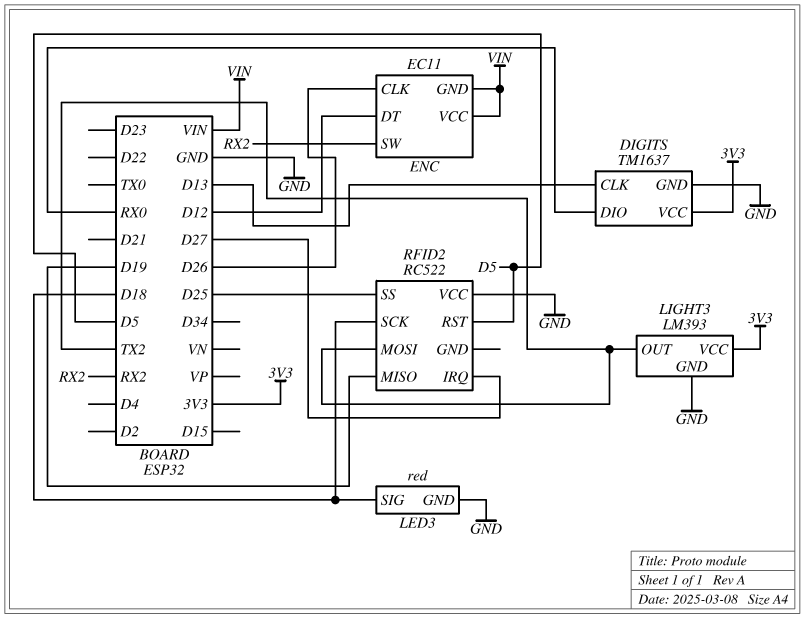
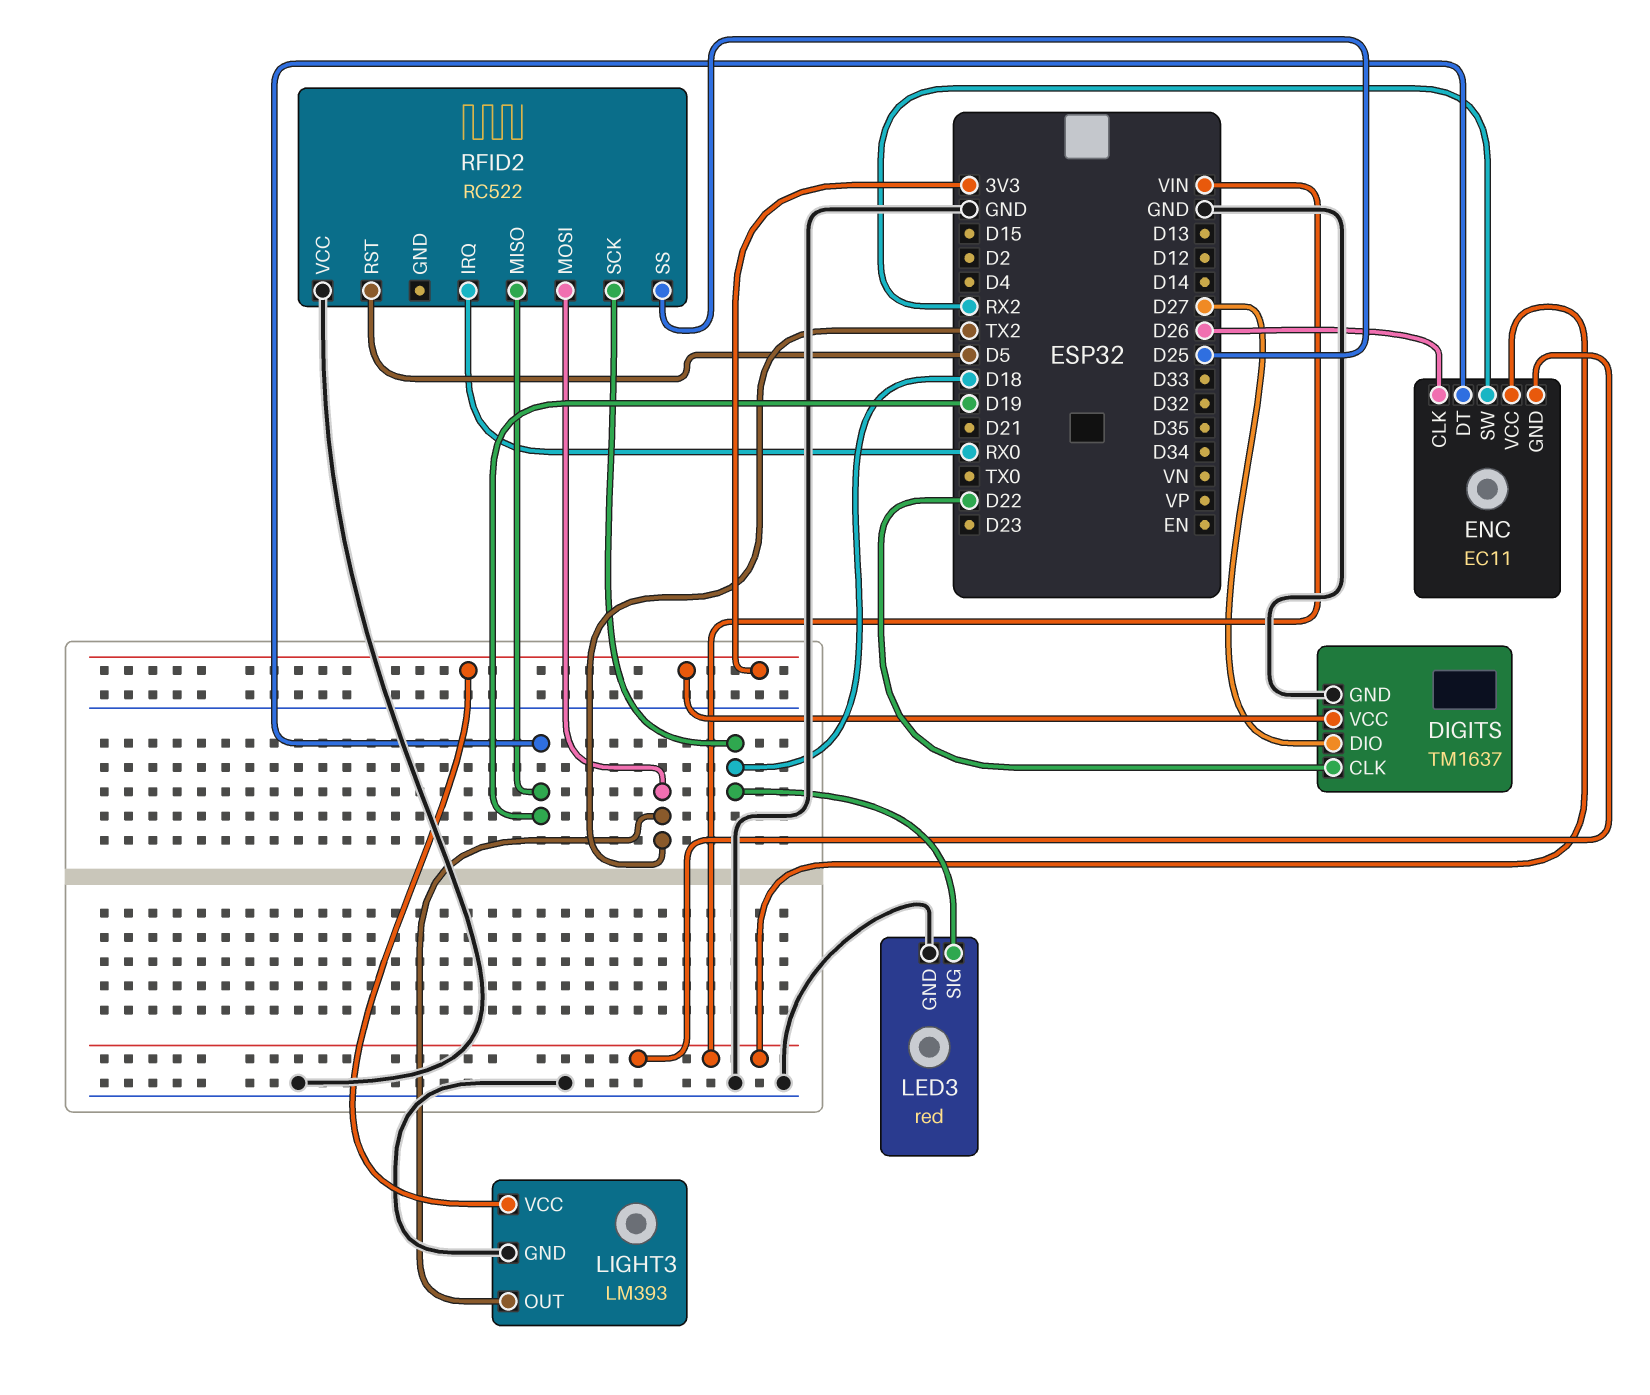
DIGITS pin CLK: D13 -> D22
DIGITS pin DIO: RX0 -> D27
ENC pin DT: D12 -> D19
RFID2 pin IRQ: D27 -> RX0

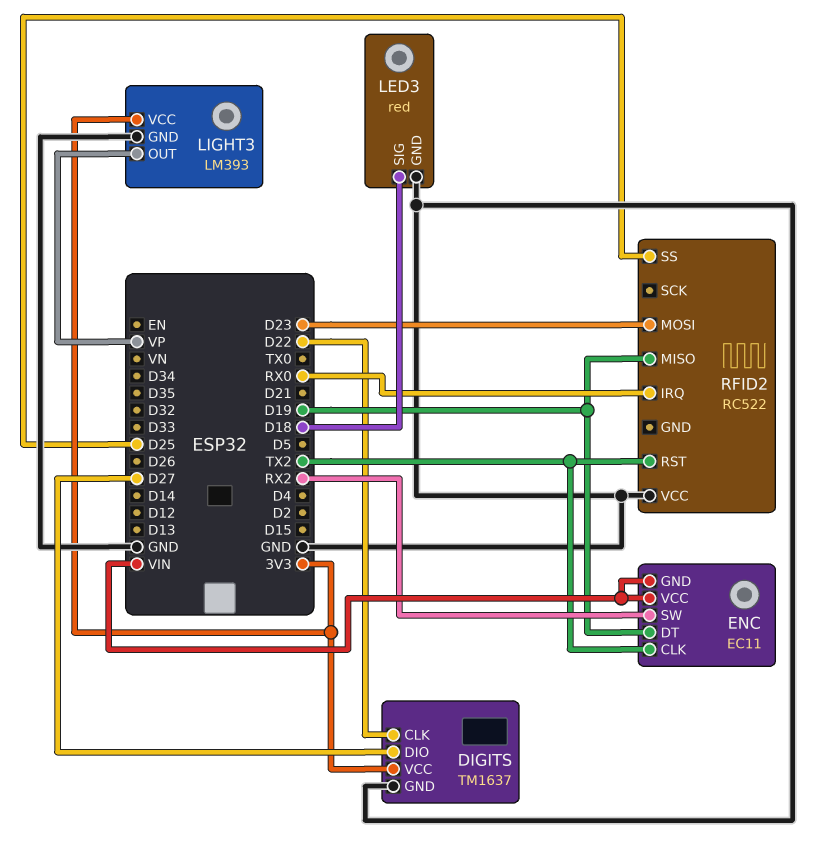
ENC pin CLK: D26 -> TX2
LIGHT3 pin OUT: TX2 -> VP
RFID2 pin MOSI: TX2 -> D23
RFID2 pin RST: D5 -> TX2
RFID2 pin SCK: D18 -> none

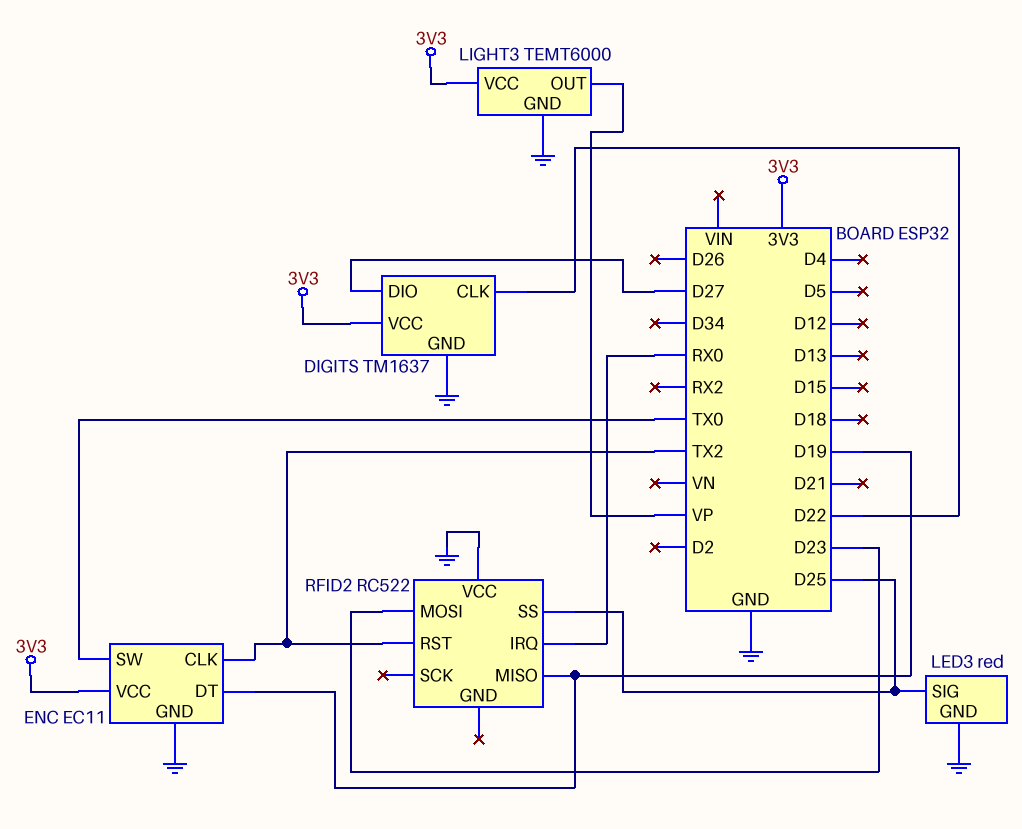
ENC pin GND: VIN -> GND
ENC pin SW: RX2 -> TX0
ENC pin VCC: VIN -> 3V3
LED3 pin SIG: D18 -> D25
LIGHT3: LM393 -> TEMT6000

